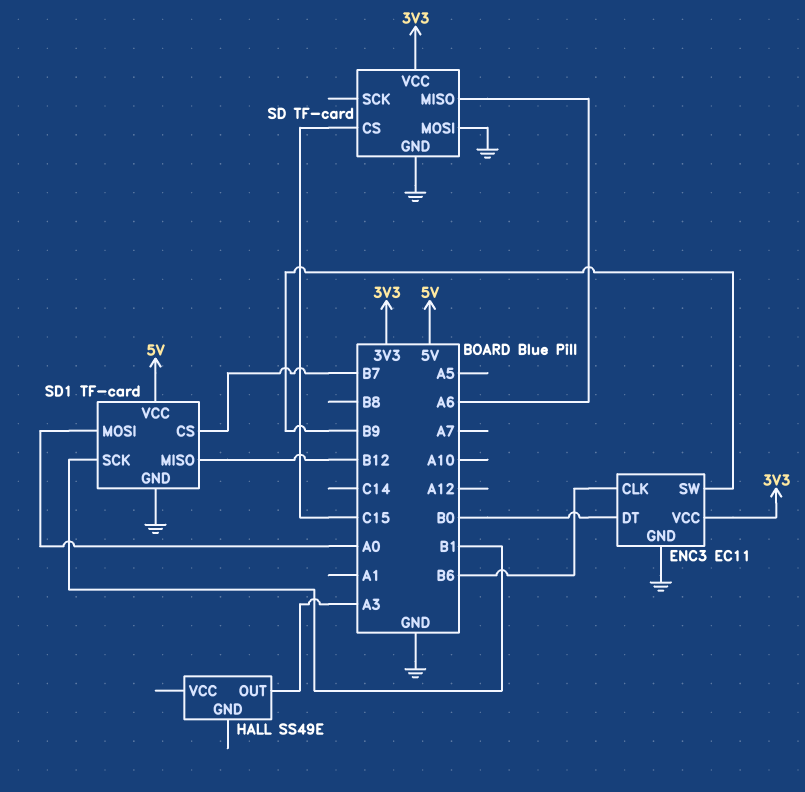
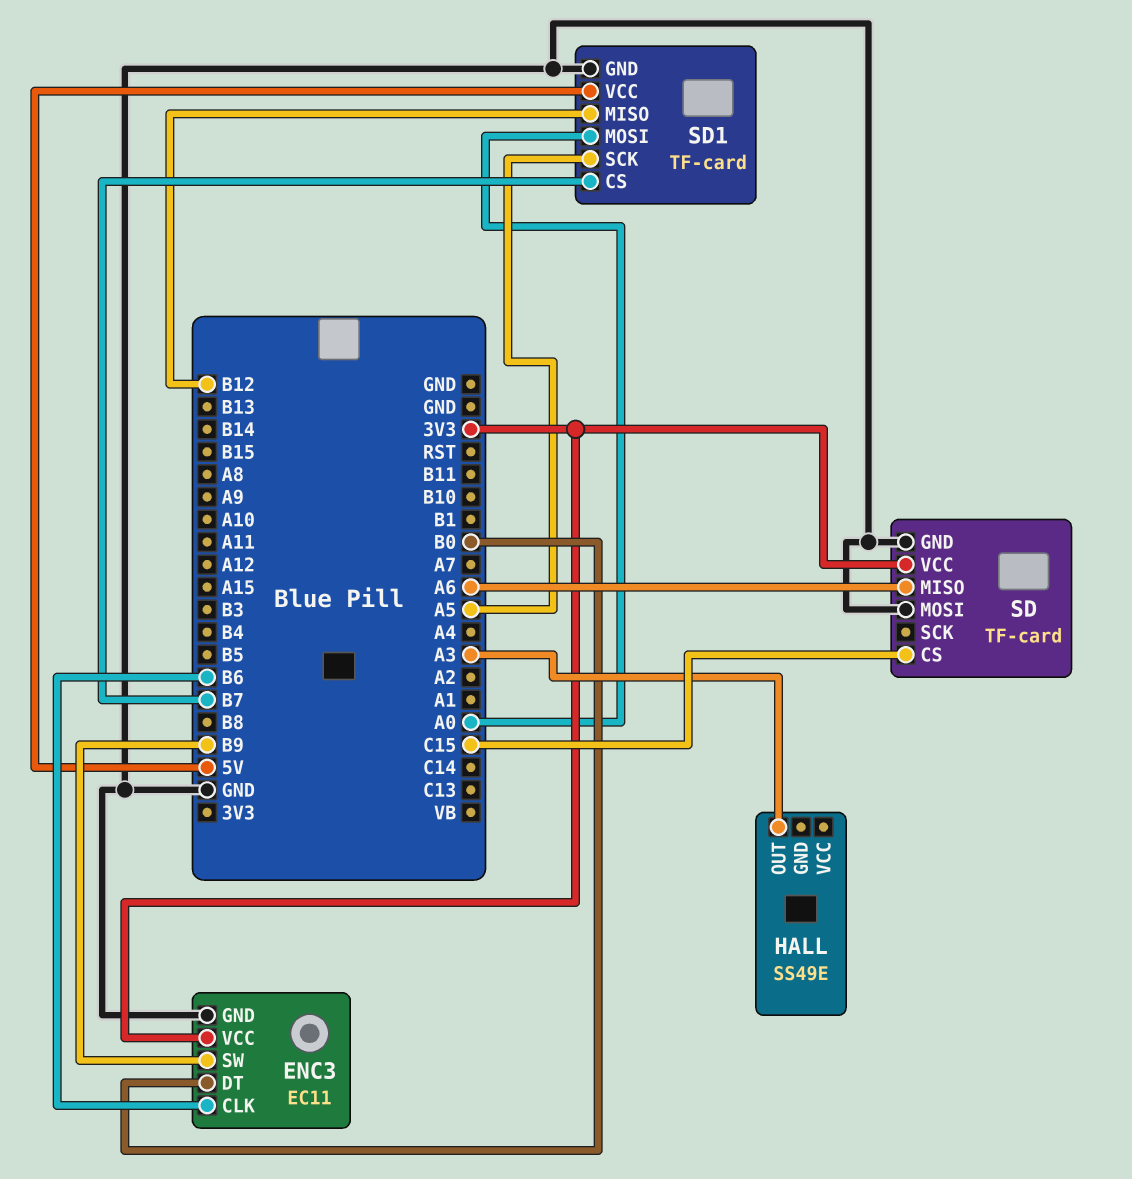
SD1 pin SCK: B1 -> A5

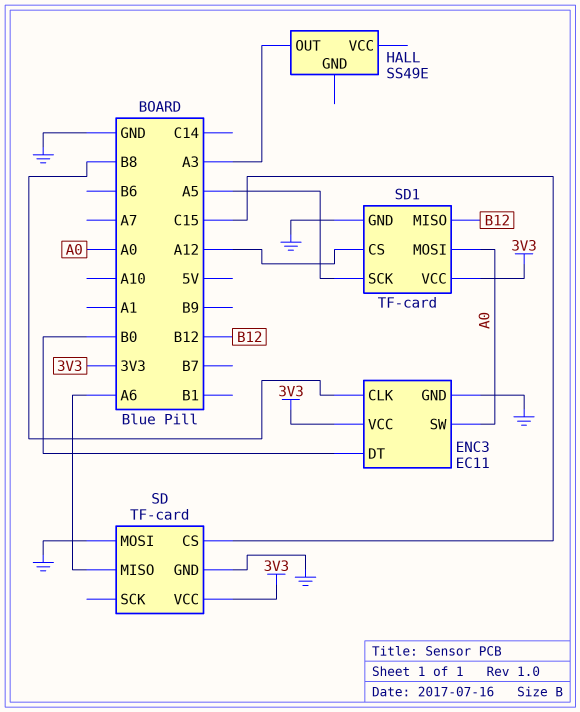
ENC3 pin CLK: B6 -> B8
ENC3 pin SW: B9 -> A0
SD1 pin CS: B7 -> A12
SD1 pin VCC: 5V -> 3V3

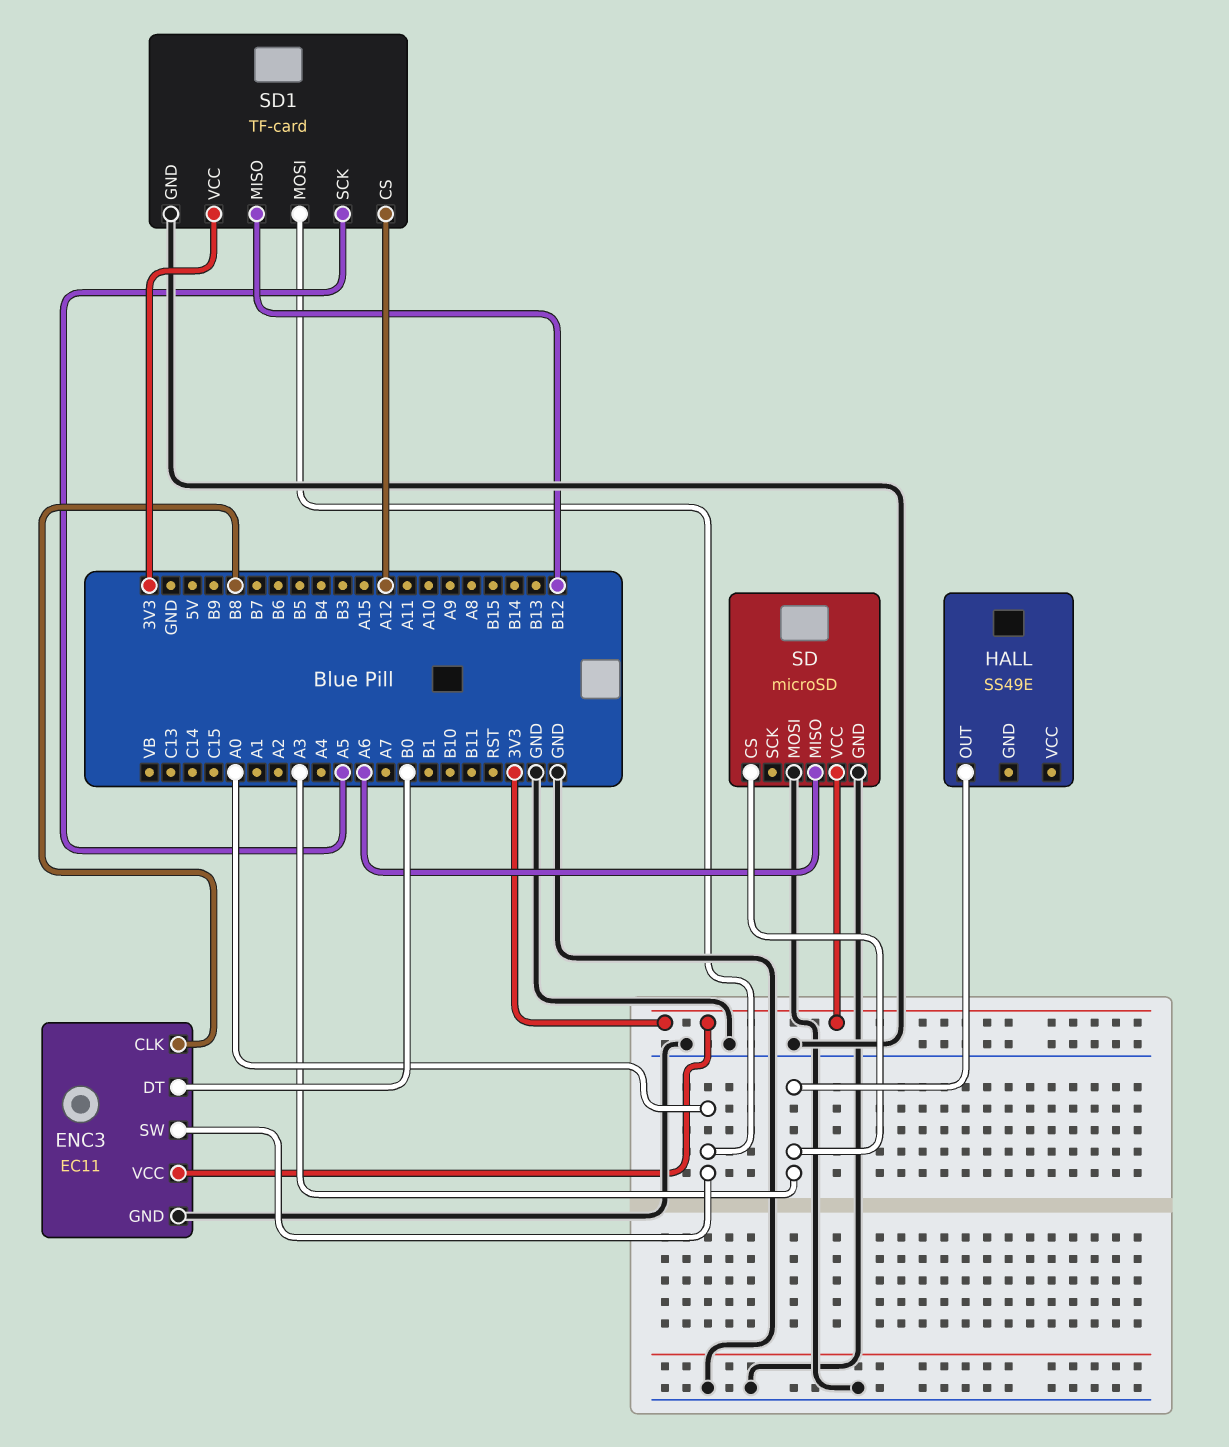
SD: TF-card -> microSD
SD pin CS: C15 -> A3

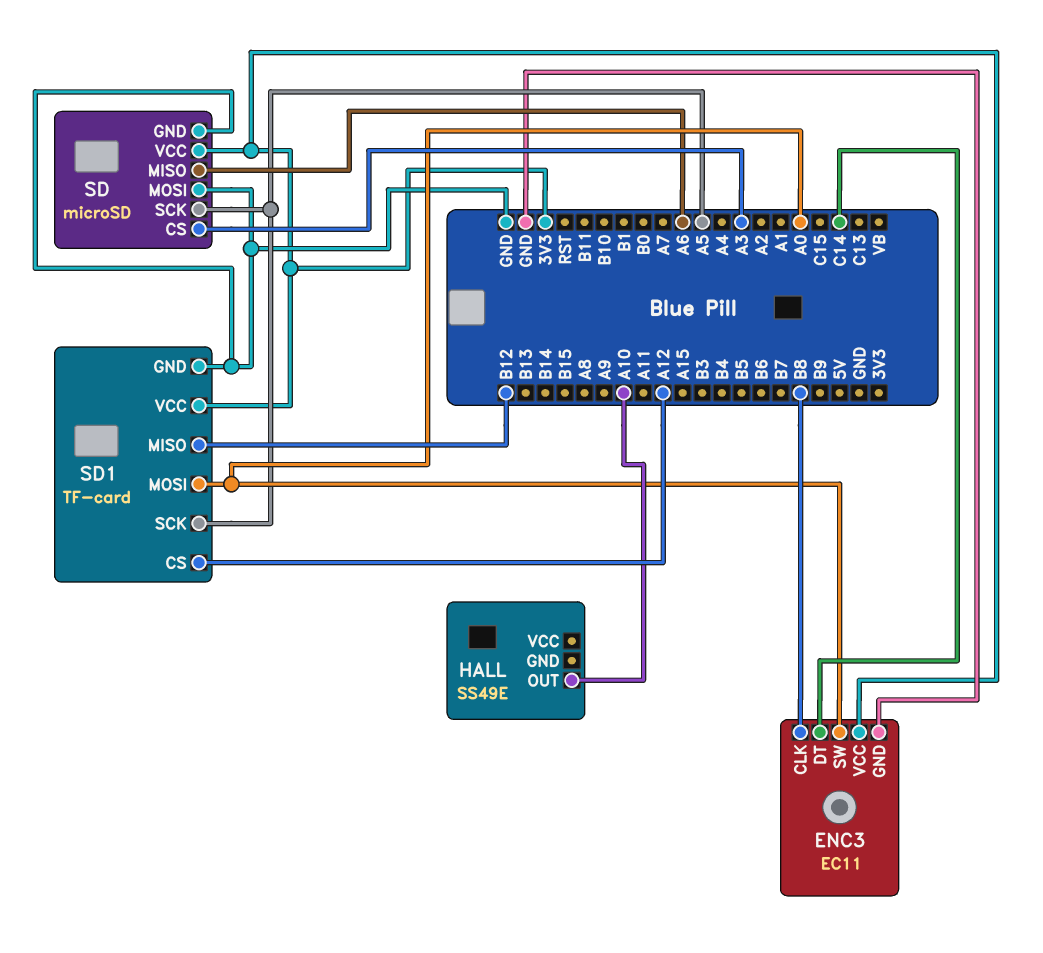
ENC3 pin DT: B0 -> C14
HALL pin OUT: A3 -> A10
SD pin SCK: none -> A5

